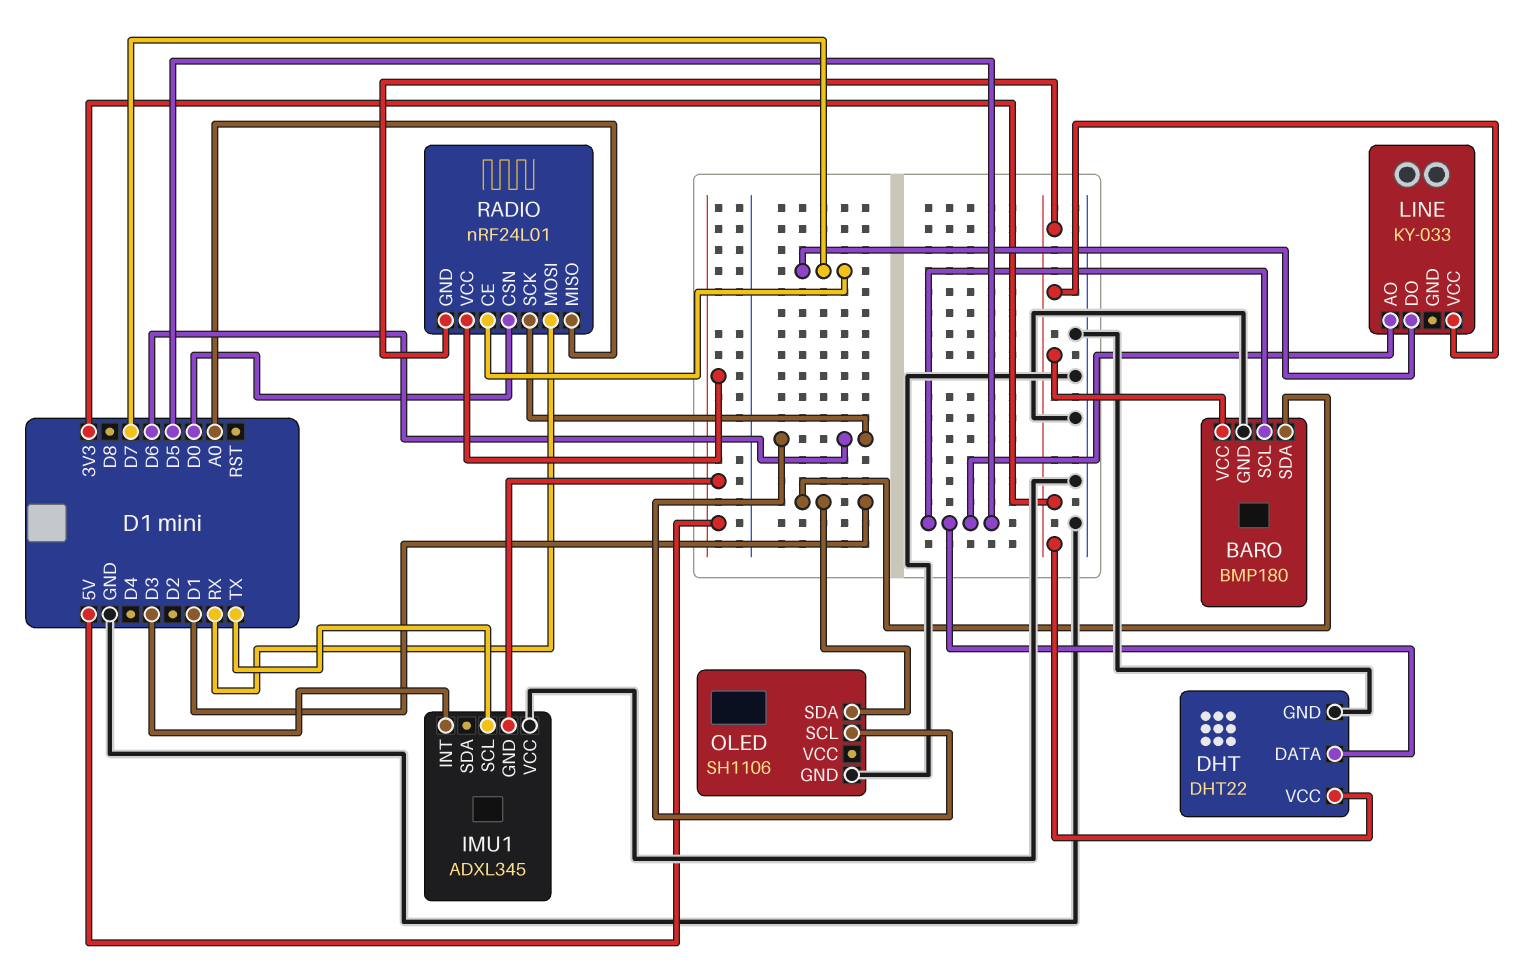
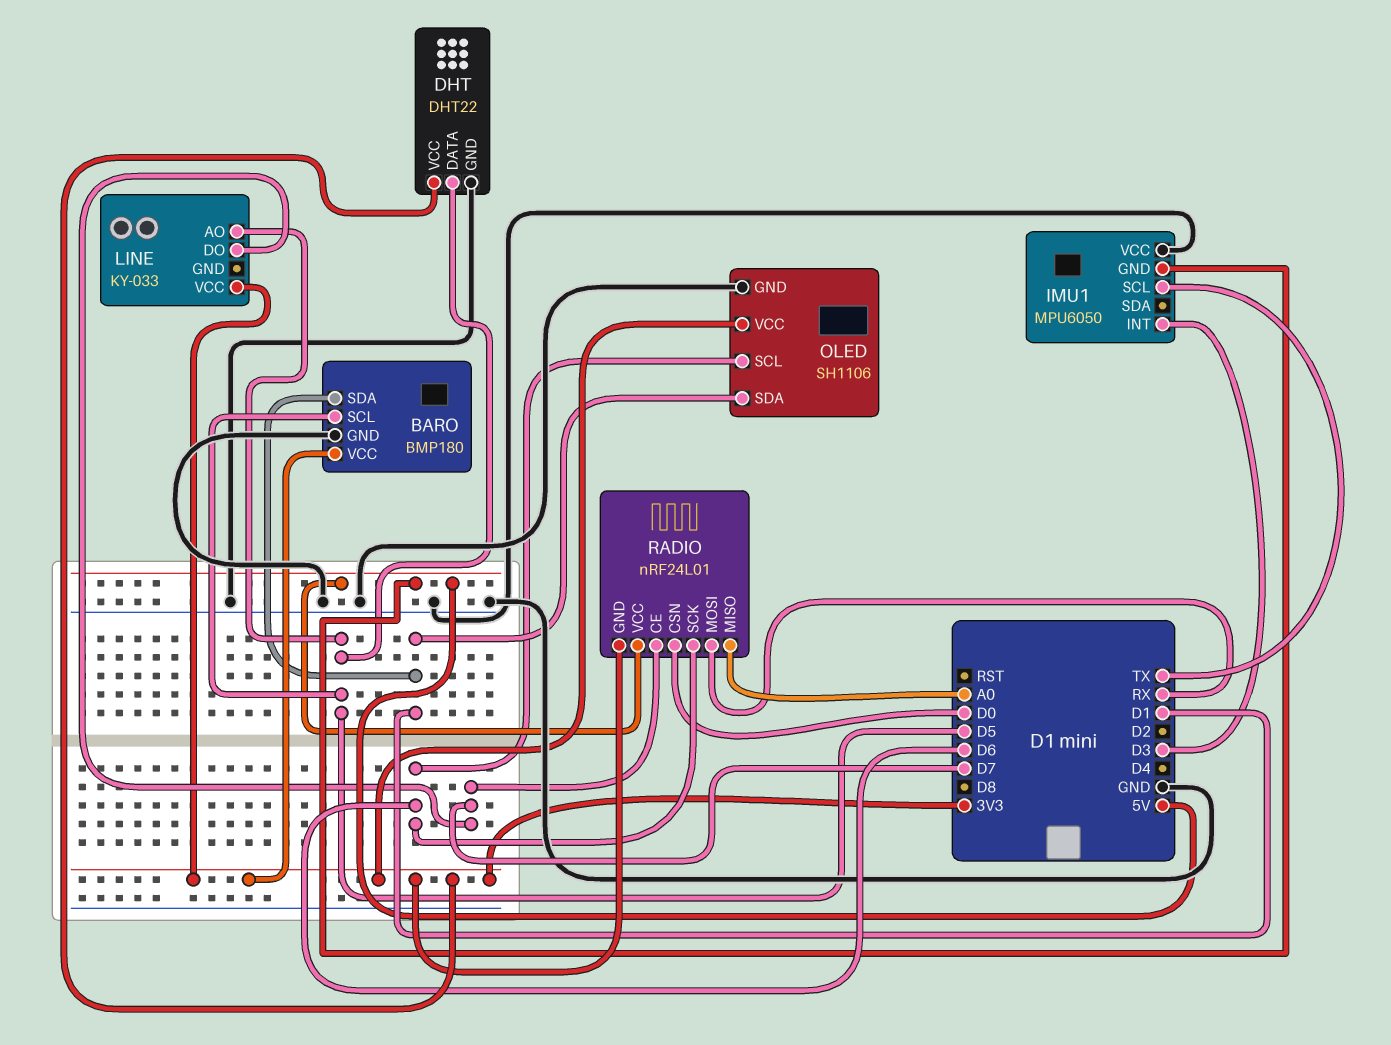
IMU1: ADXL345 -> MPU6050
OLED pin VCC: none -> 3V3

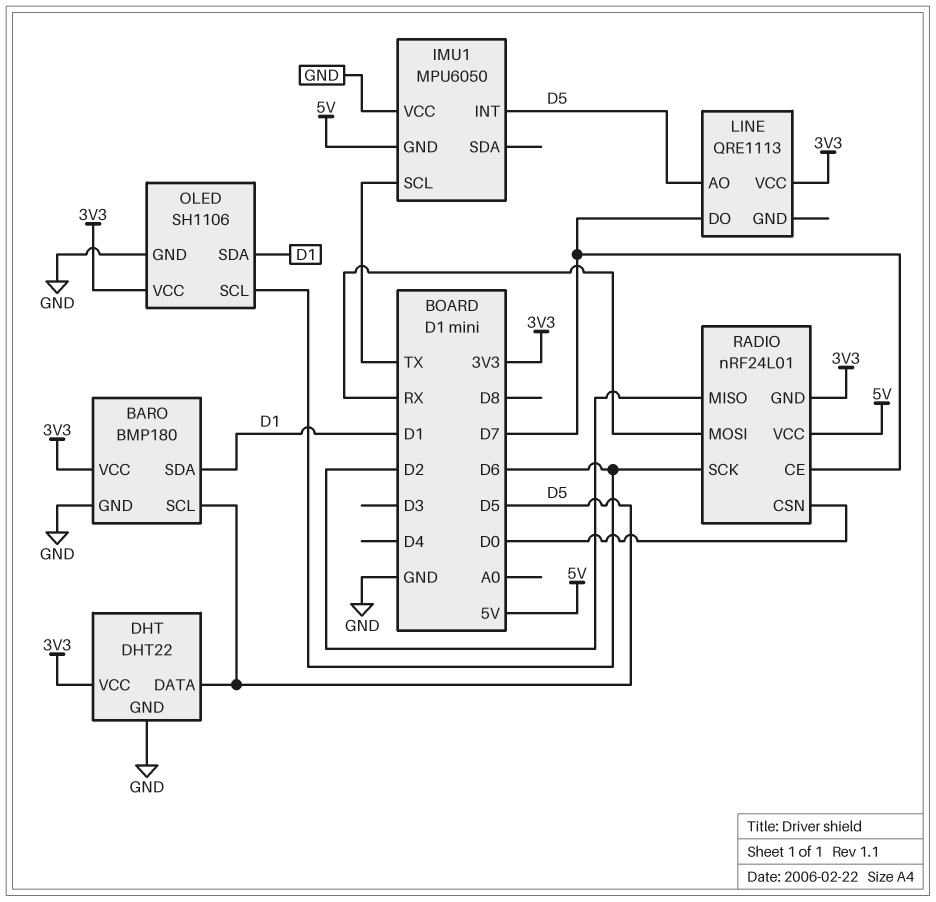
IMU1 pin INT: D3 -> D5
LINE: KY-033 -> QRE1113
RADIO pin MISO: A0 -> D2

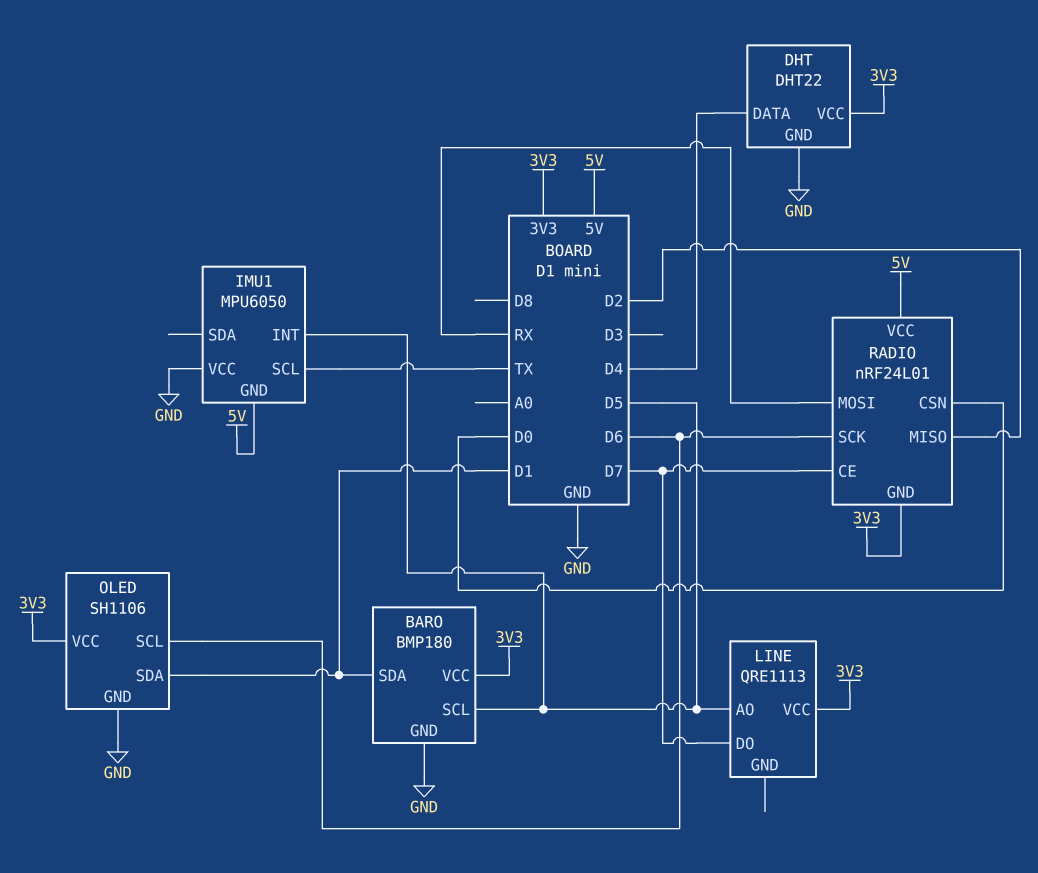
DHT pin DATA: D5 -> D4

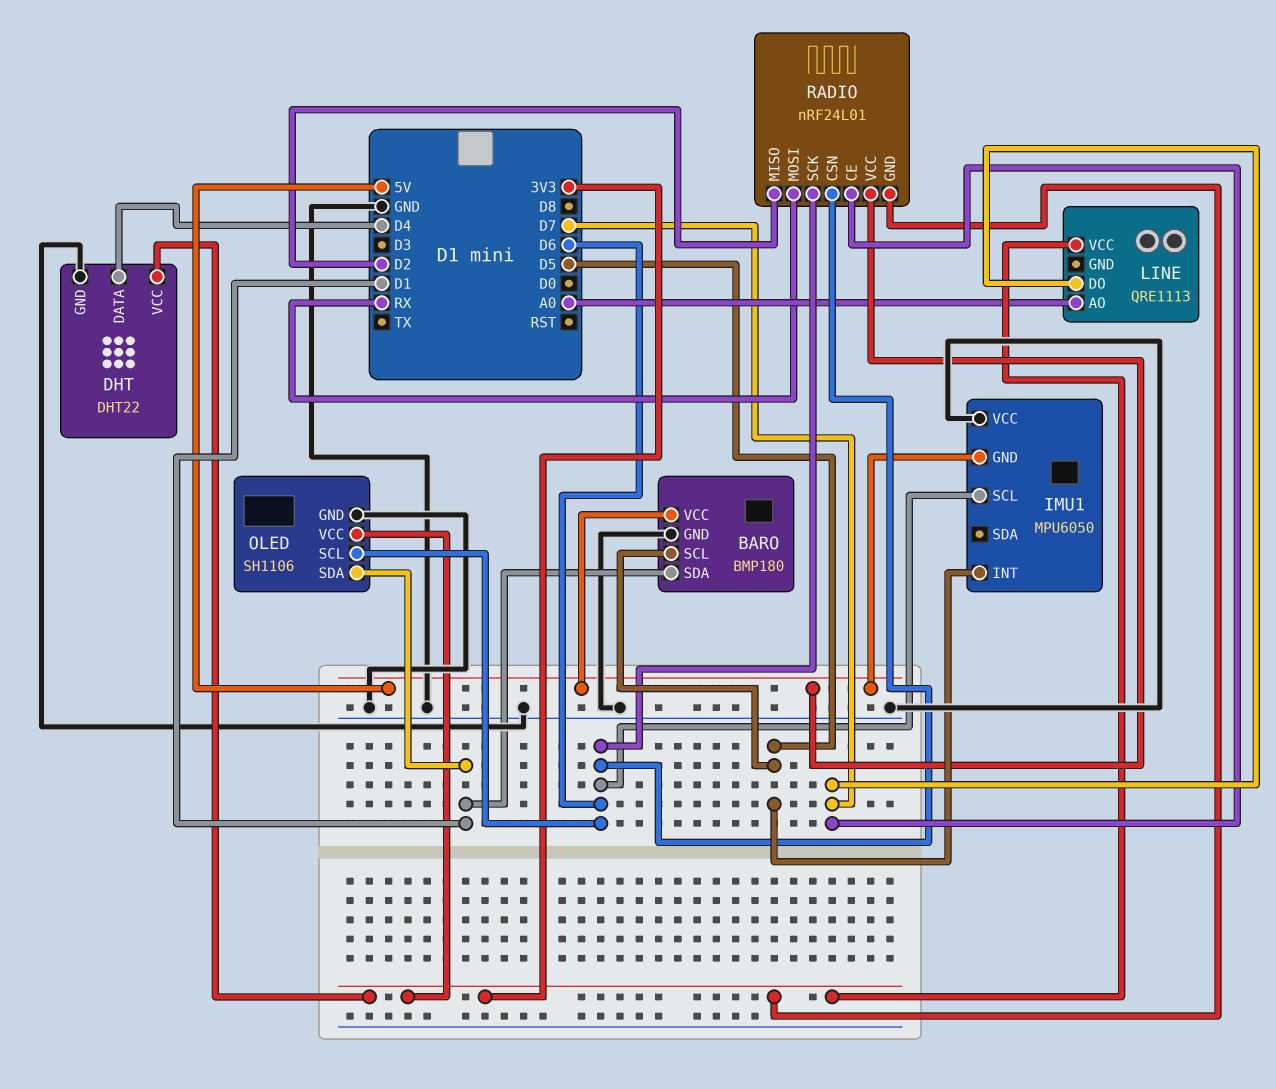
BARO pin VCC: 3V3 -> 5V
IMU1 pin SCL: TX -> D6
LINE pin AO: D5 -> A0
RADIO pin CSN: D0 -> D6

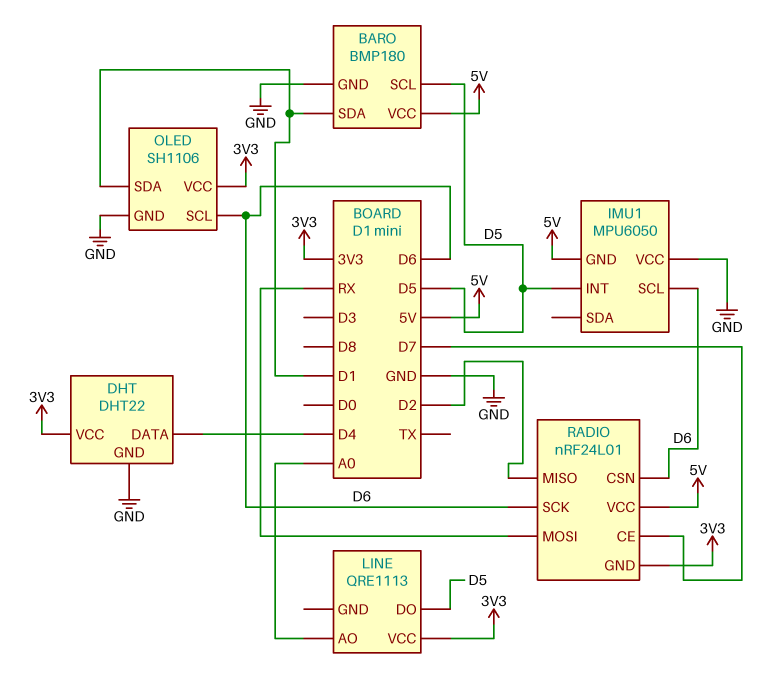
LINE pin DO: D7 -> D5

